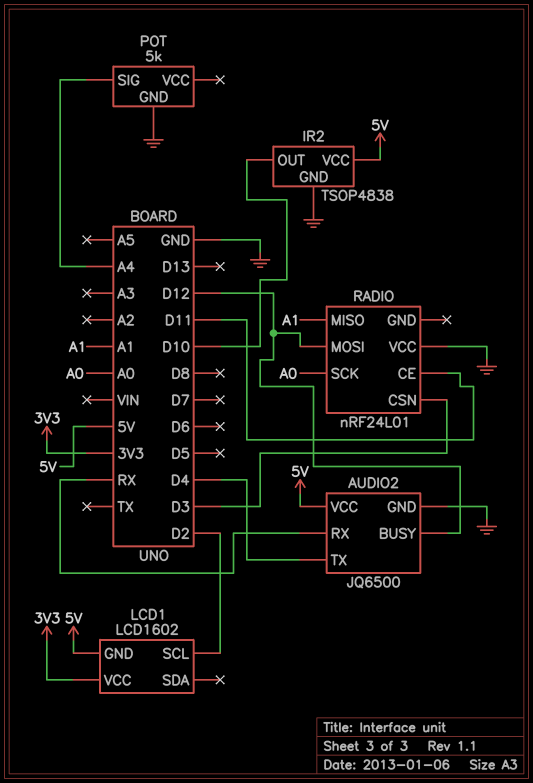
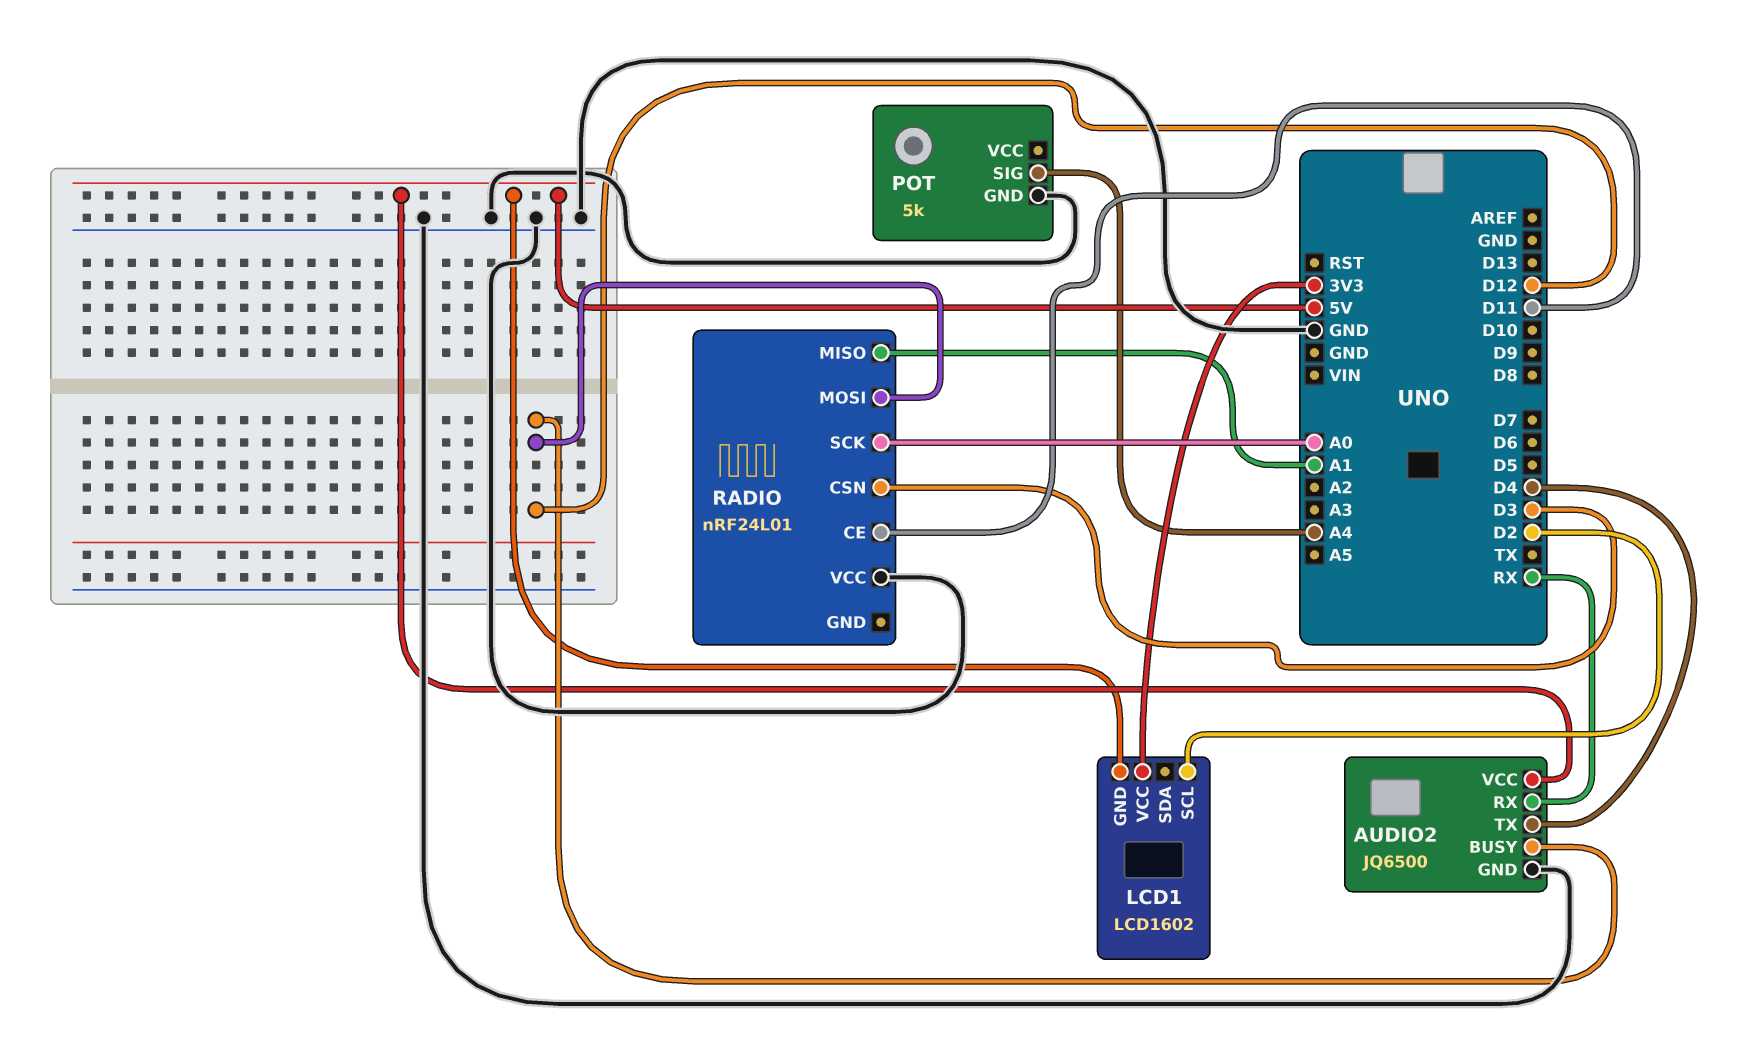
IR2: TSOP4838 -> none
IR2 pin GND: GND -> none
IR2 pin OUT: D10 -> none
IR2 pin VCC: 5V -> none

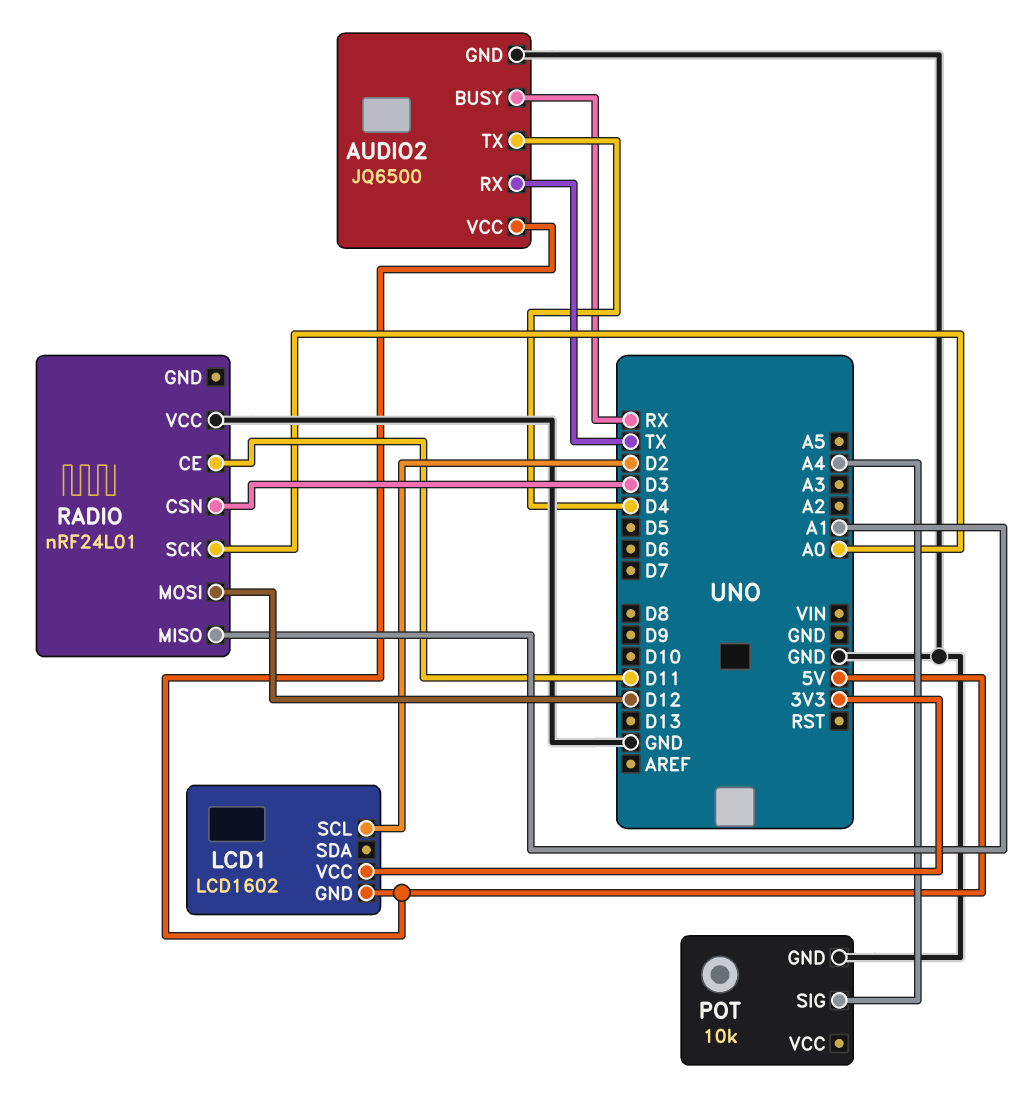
AUDIO2 pin BUSY: D12 -> RX
AUDIO2 pin RX: RX -> TX
POT: 5k -> 10k

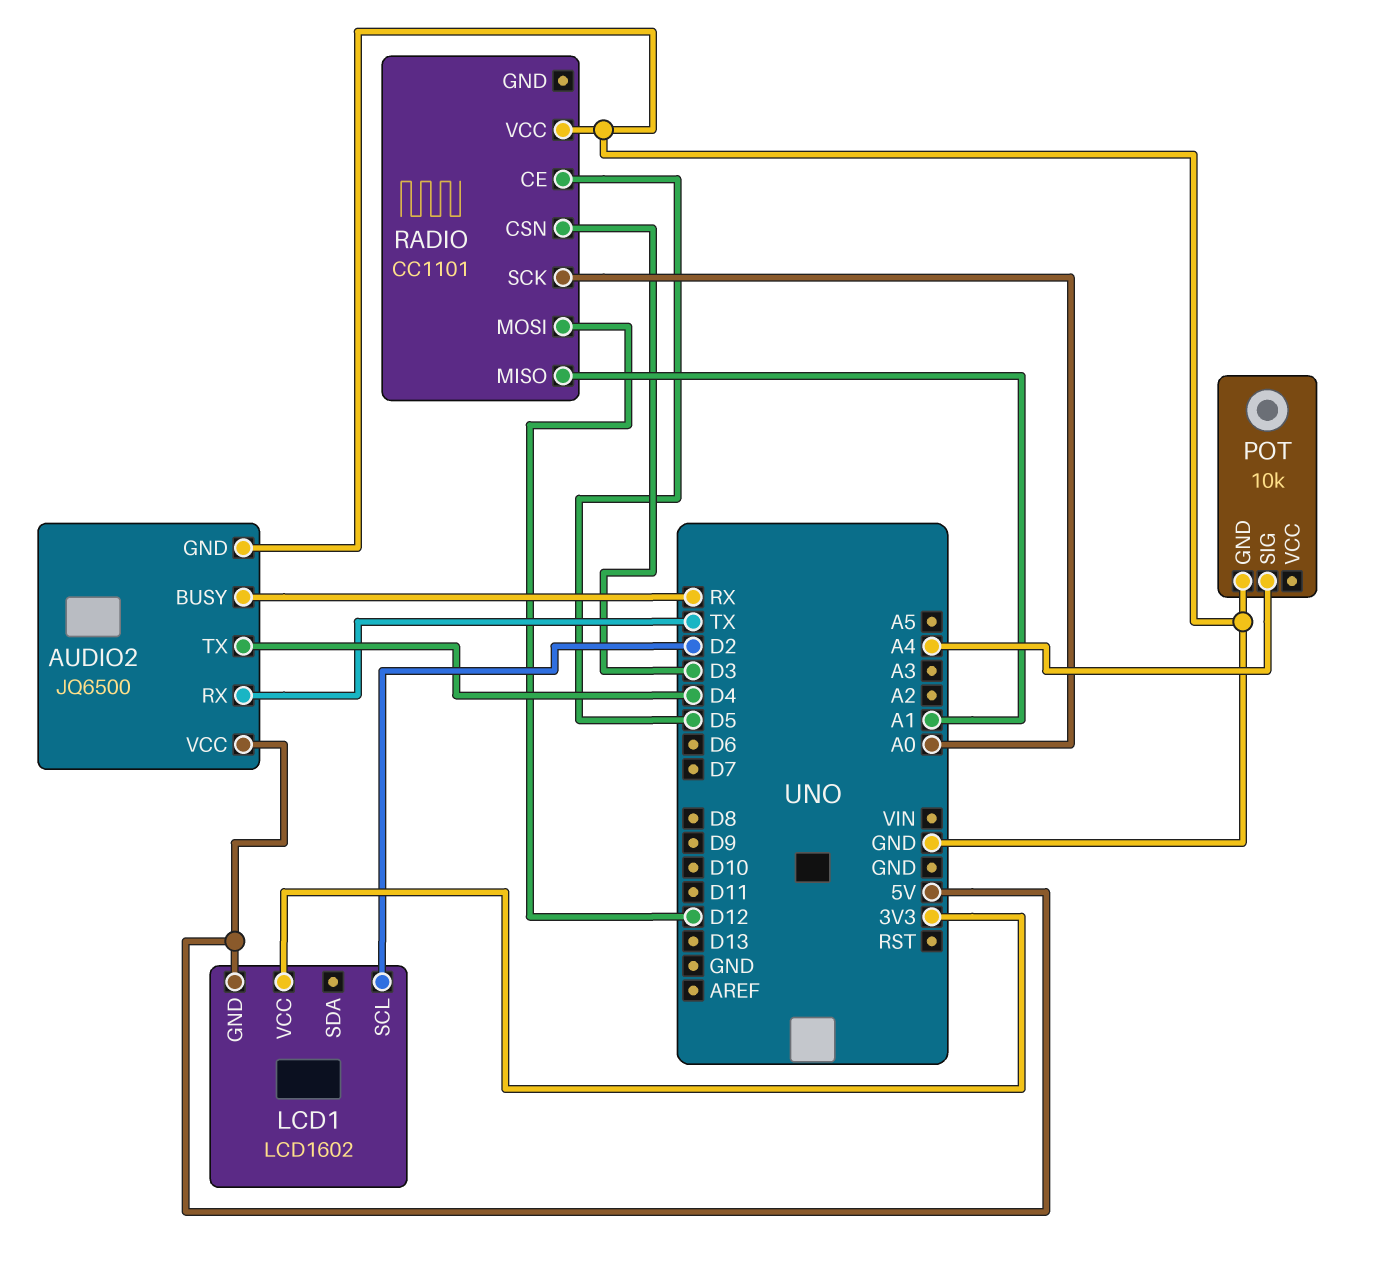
RADIO: nRF24L01 -> CC1101
RADIO pin CE: D11 -> D5

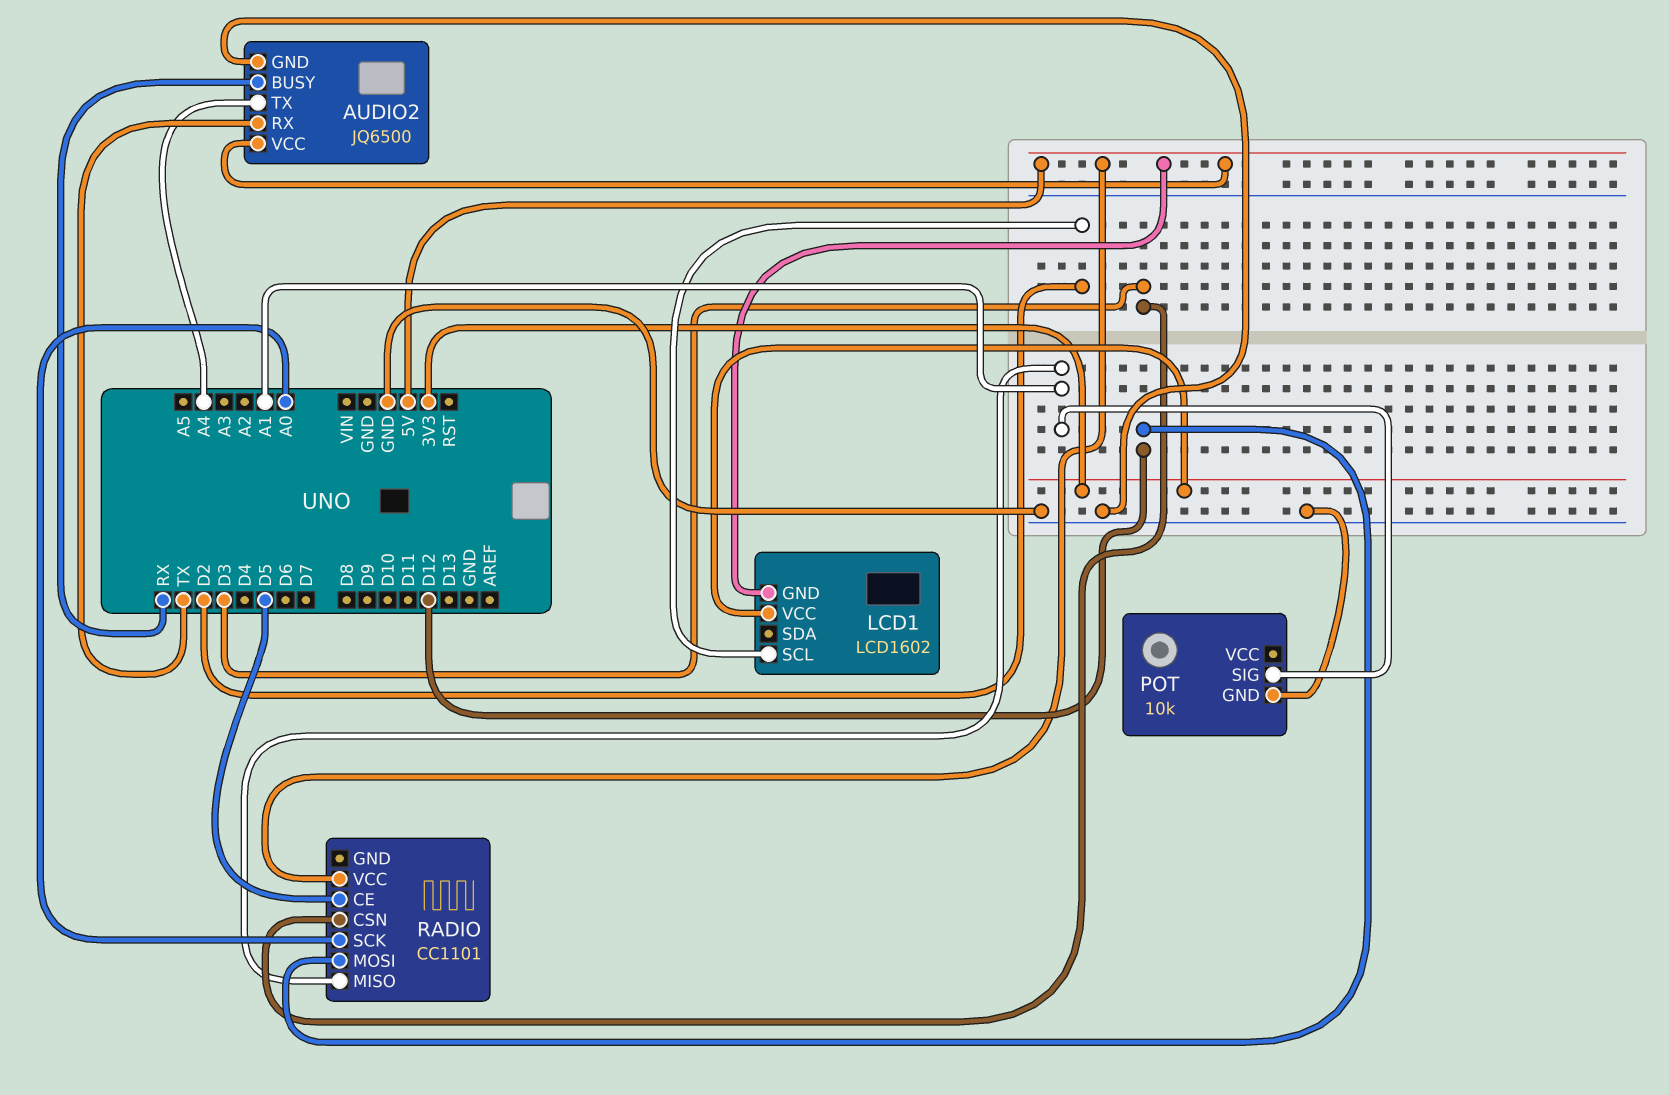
AUDIO2 pin TX: D4 -> A4
POT pin SIG: A4 -> A1
RADIO pin VCC: GND -> 5V

